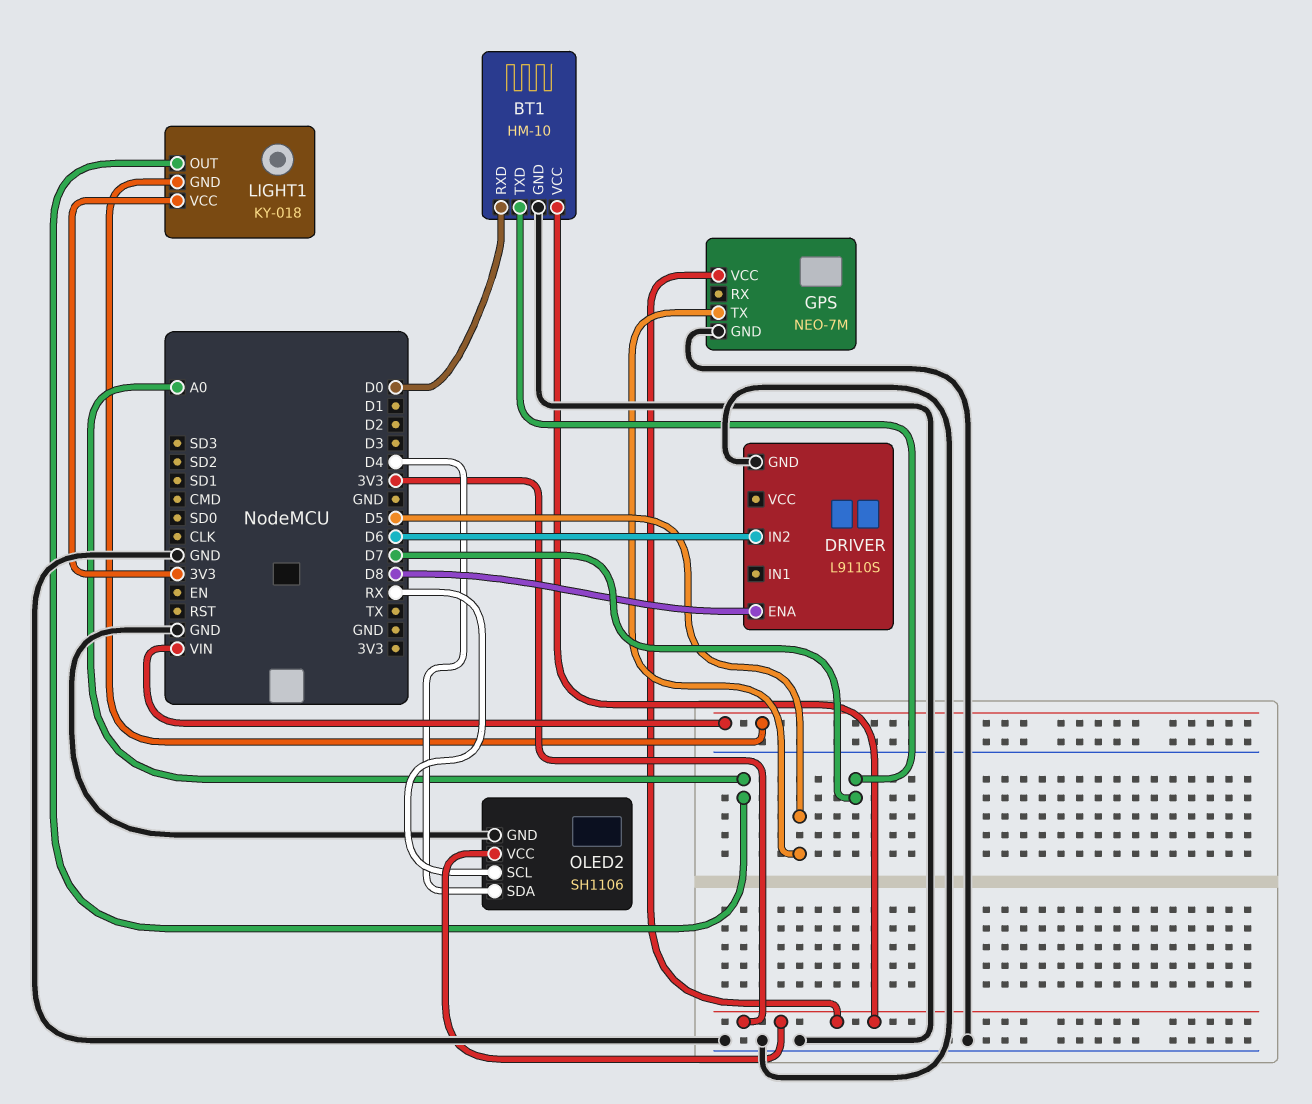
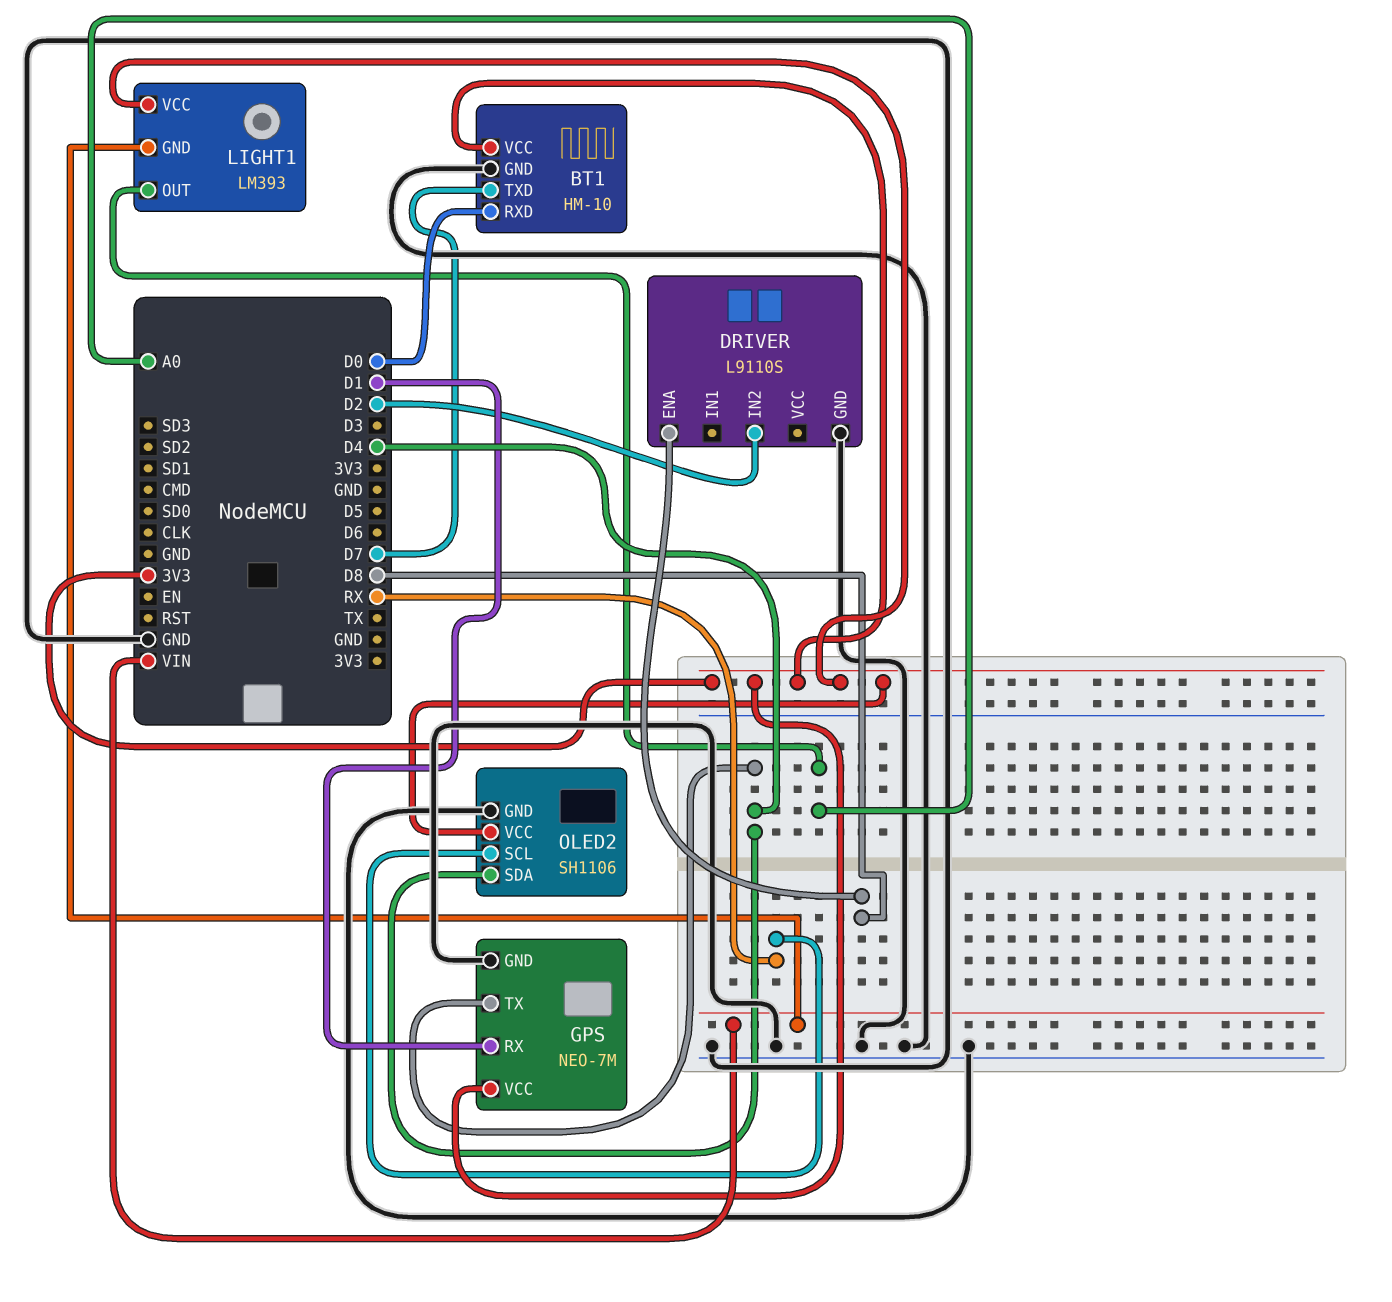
DRIVER pin IN2: D6 -> D2
GPS pin RX: none -> D1
GPS pin TX: D5 -> D4
LIGHT1: KY-018 -> LM393

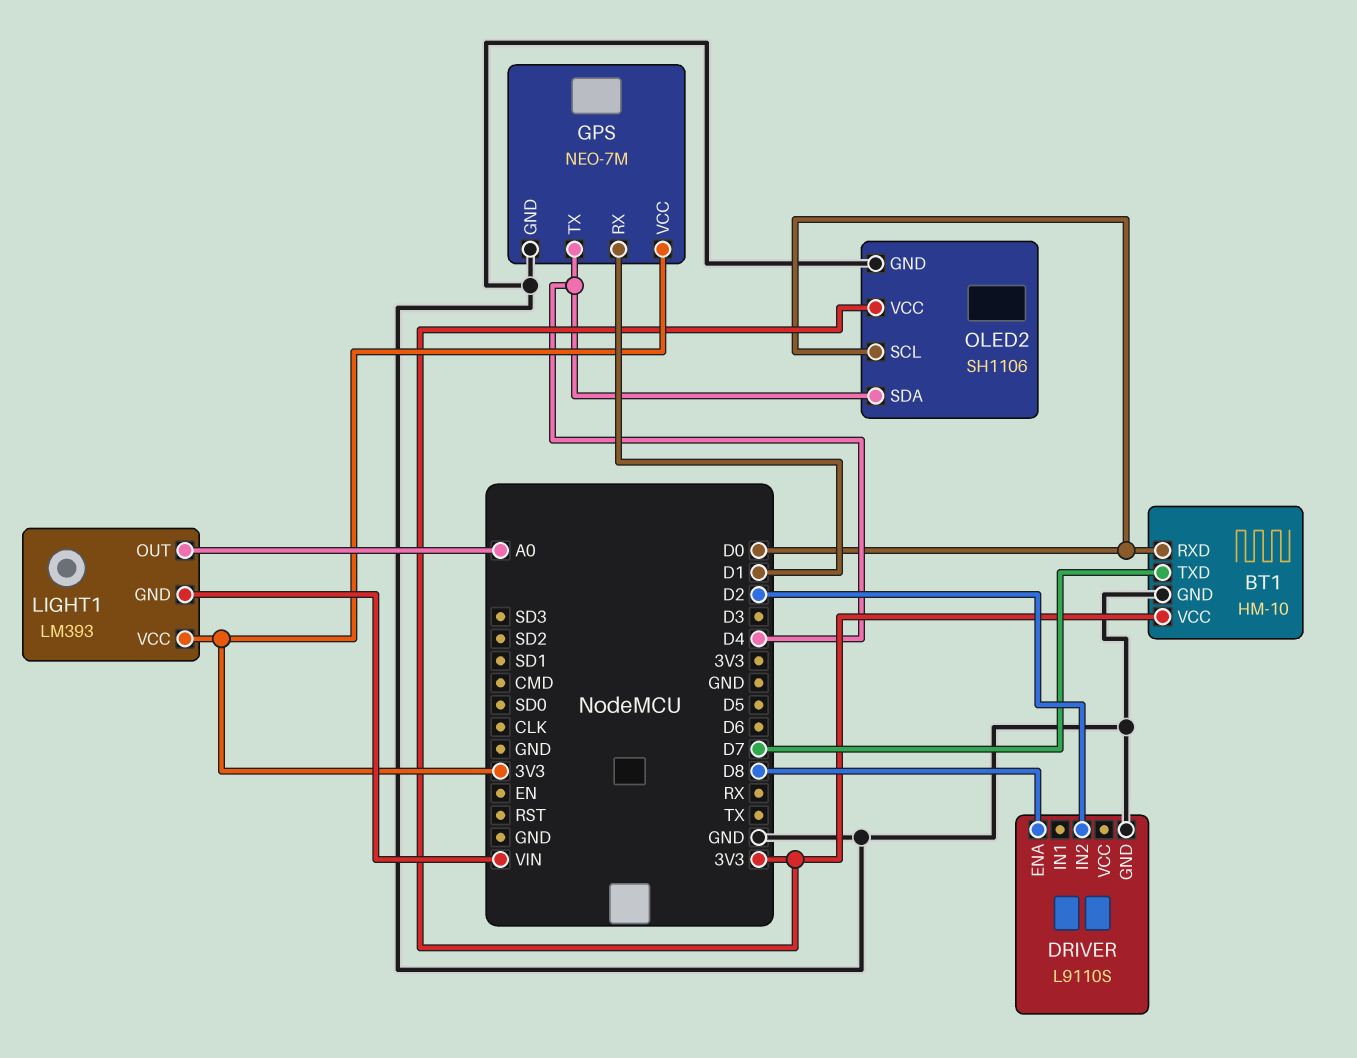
OLED2 pin SCL: RX -> D0

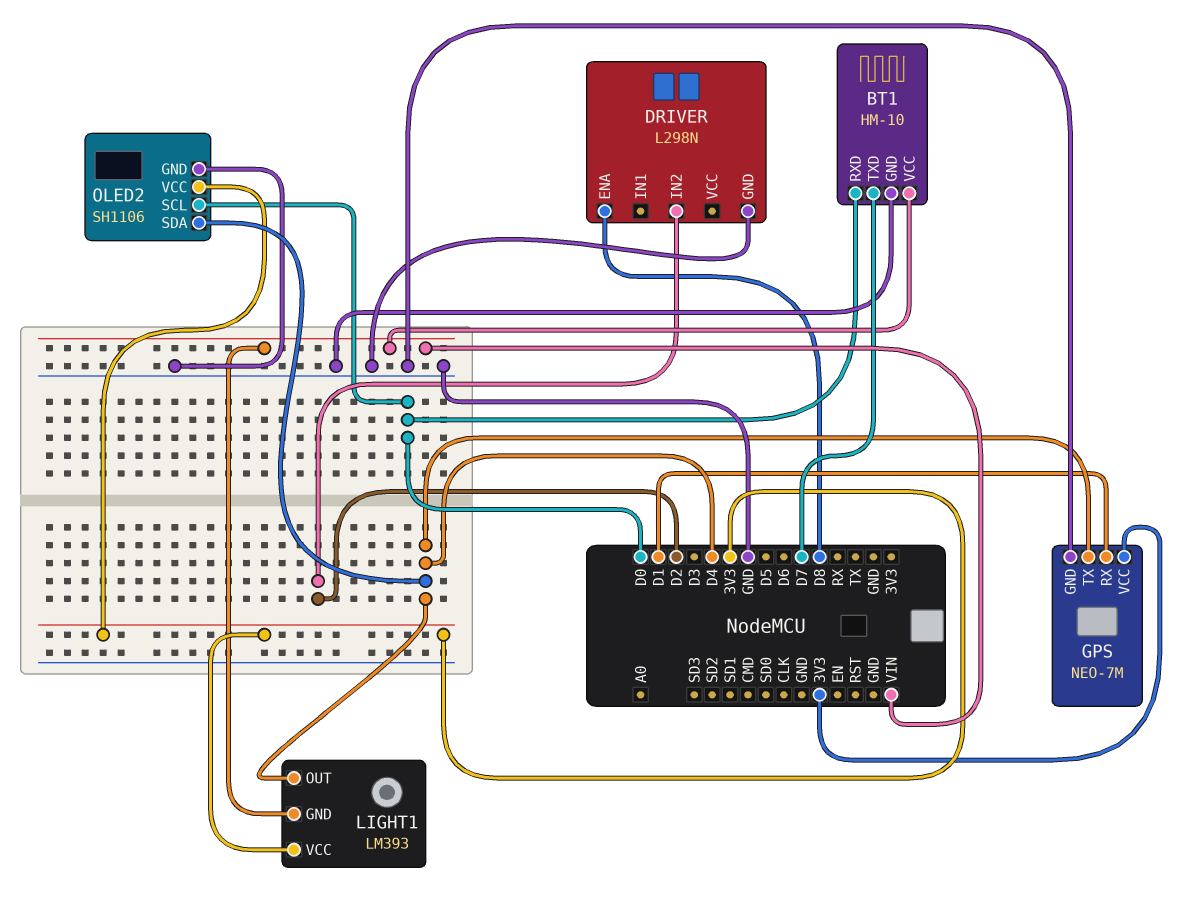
BT1 pin VCC: 3V3 -> VIN
DRIVER: L9110S -> L298N
LIGHT1 pin OUT: A0 -> D4

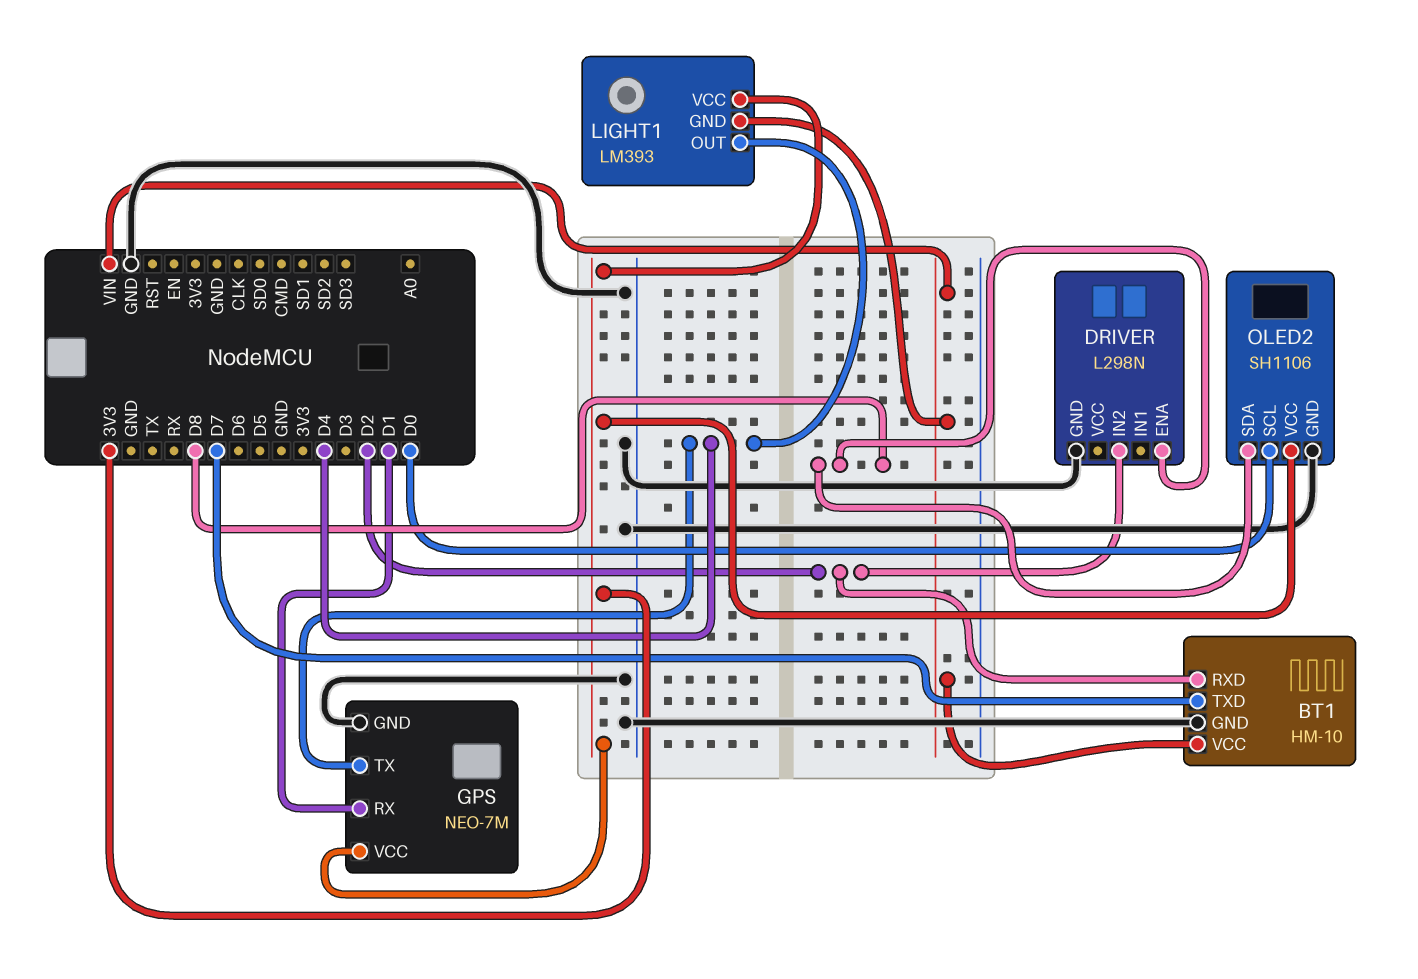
BT1 pin RXD: D0 -> D2
OLED2 pin SDA: D4 -> D8

